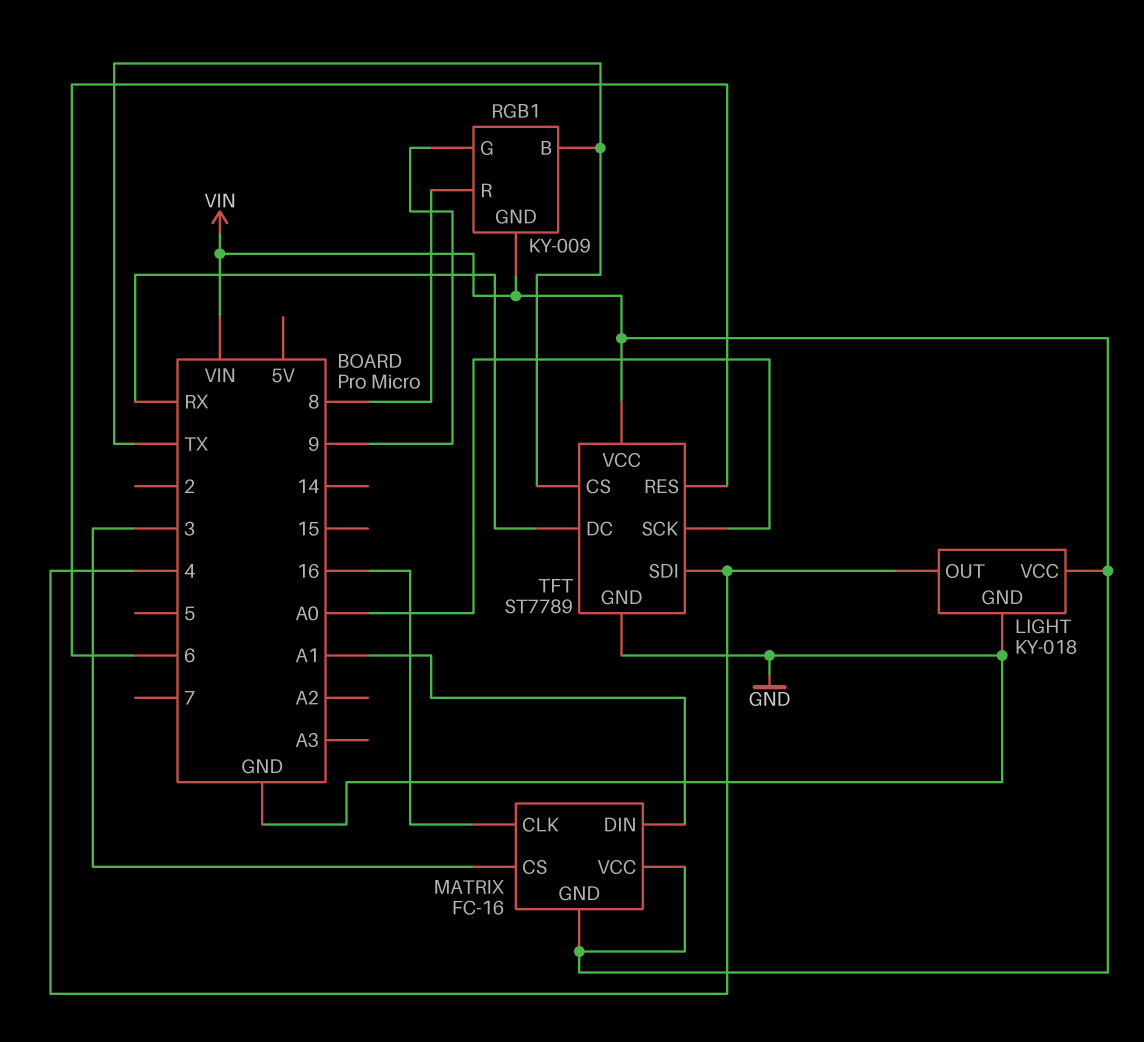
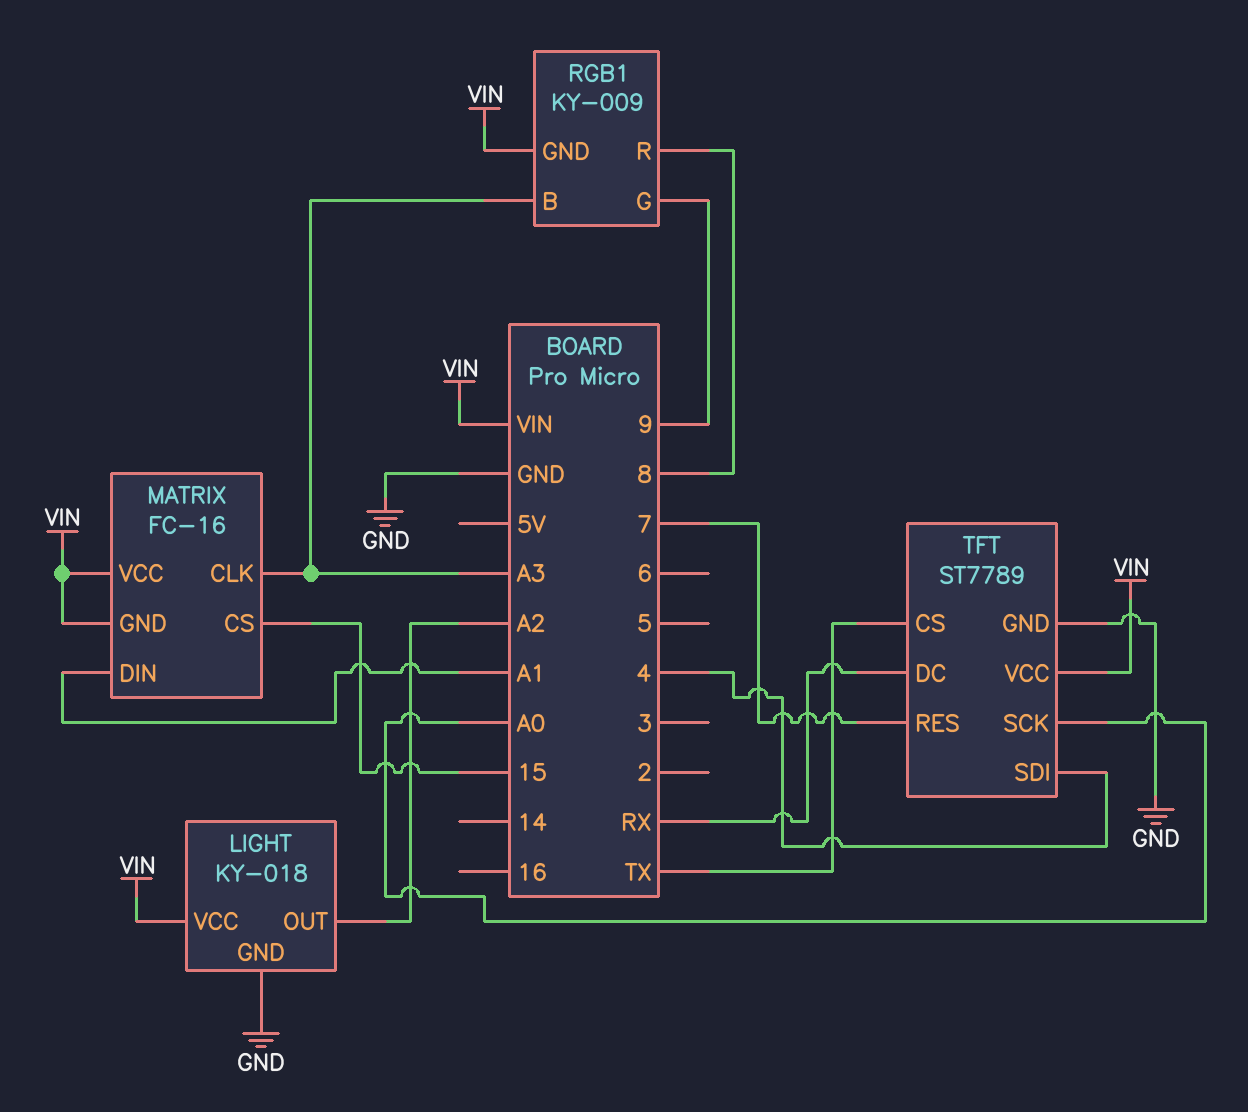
LIGHT pin OUT: 4 -> A2
MATRIX pin CLK: 16 -> A3
MATRIX pin CS: 3 -> 15
RGB1 pin B: TX -> A3
TFT pin RES: 6 -> 7

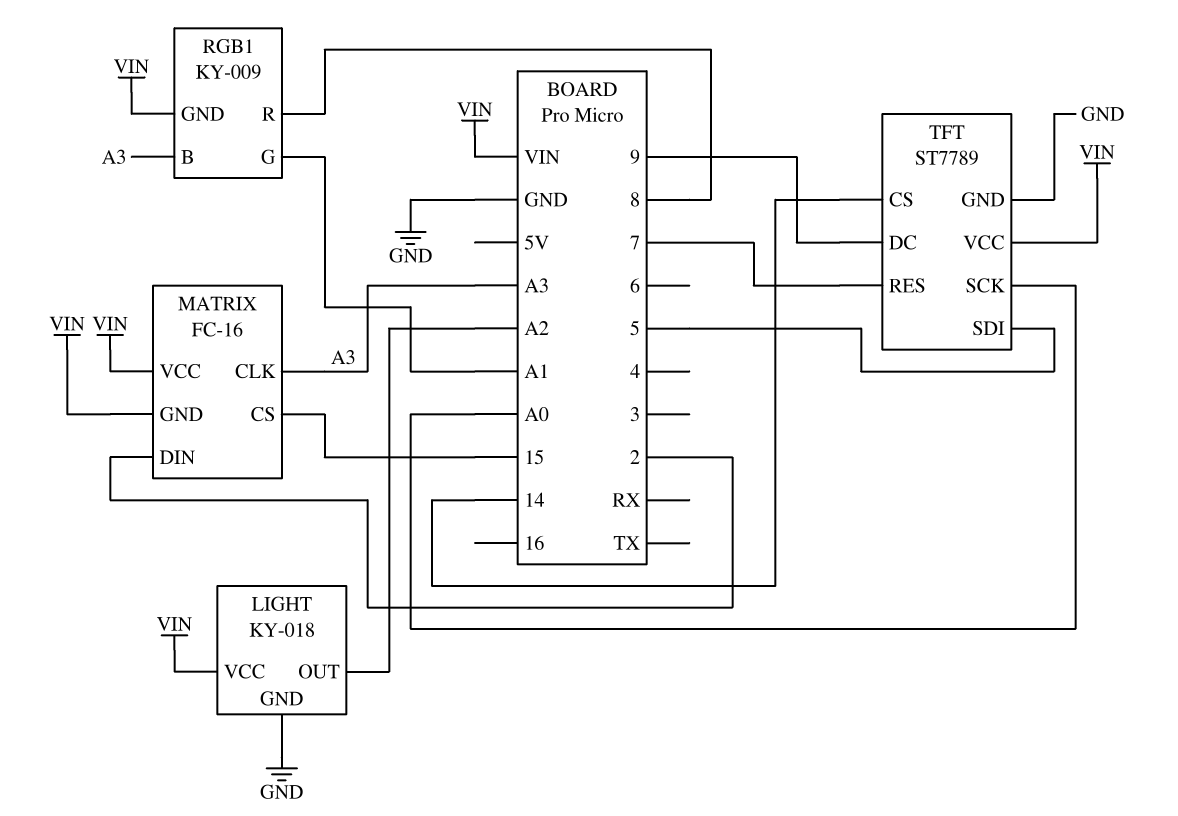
MATRIX pin DIN: A1 -> 2
RGB1 pin G: 9 -> A1
TFT pin CS: TX -> 14
TFT pin DC: RX -> 9
TFT pin SDI: 4 -> 5

